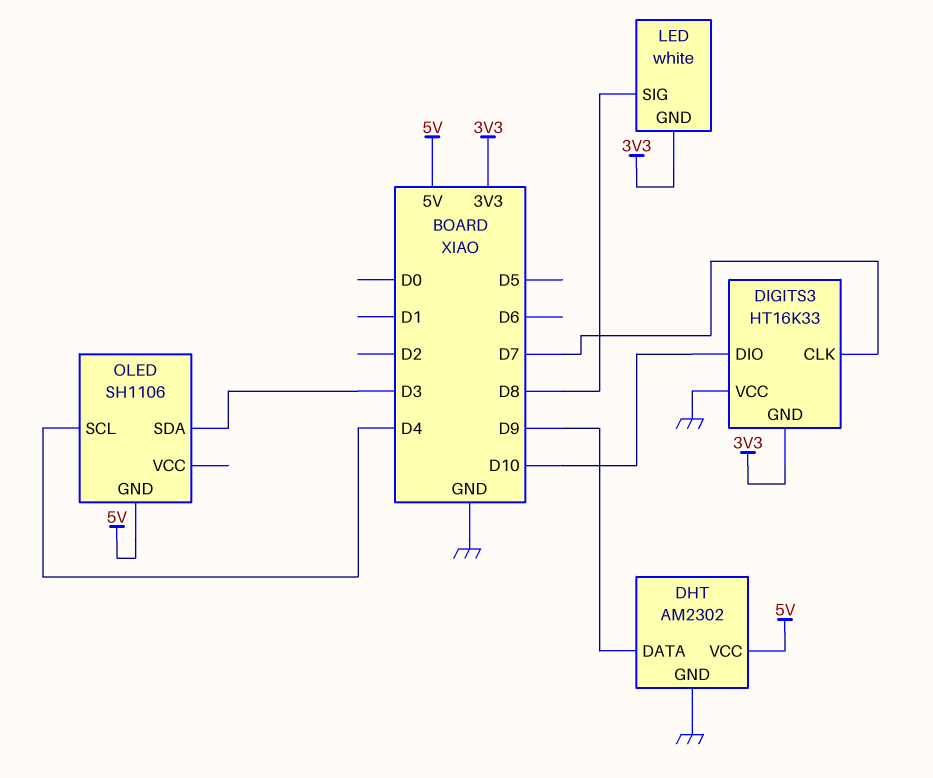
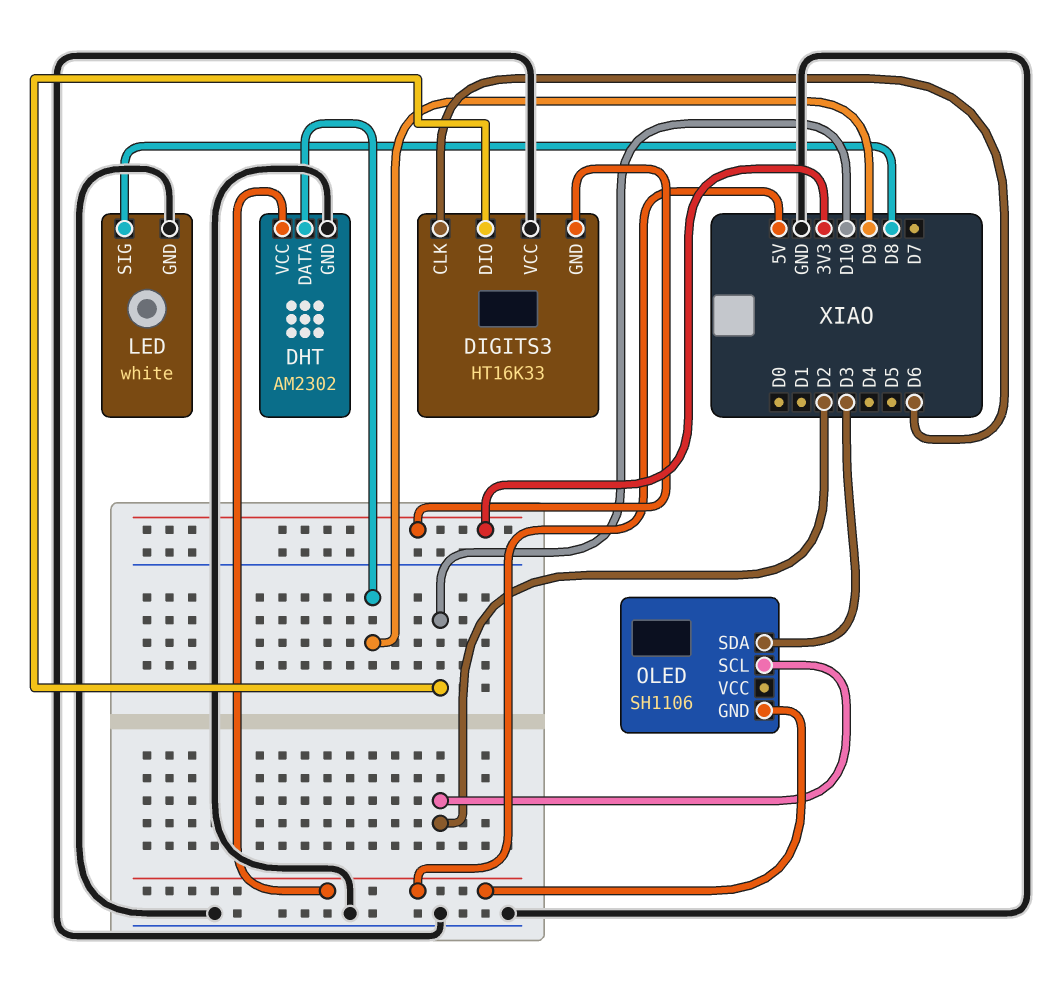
DIGITS3 pin CLK: D7 -> D6
LED pin GND: 3V3 -> GND
OLED pin SCL: D4 -> D2

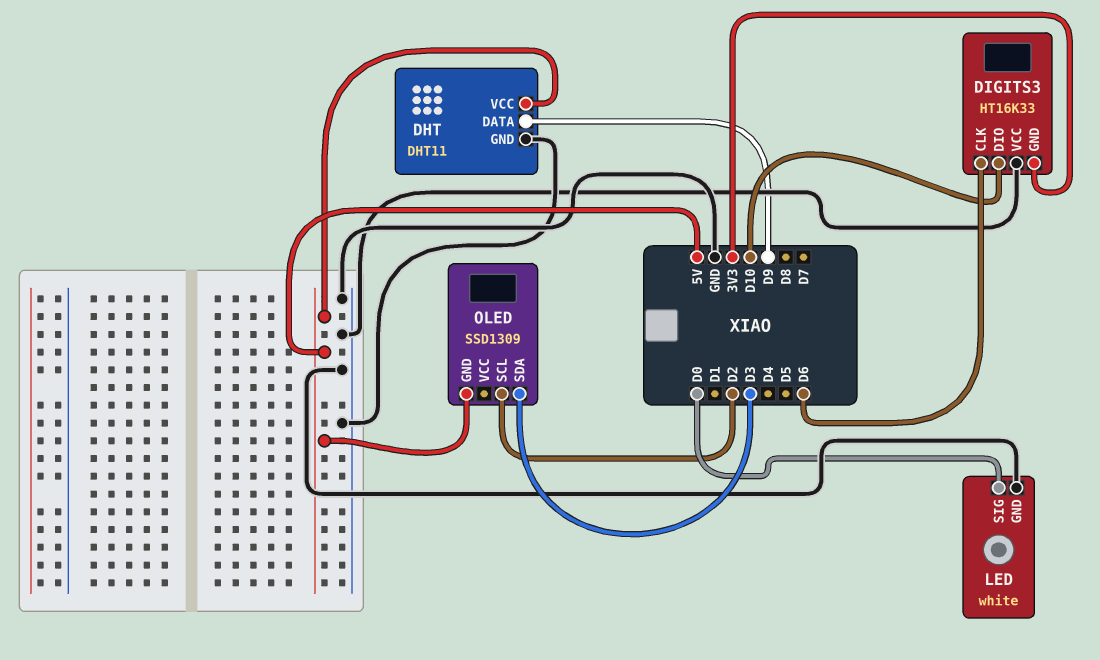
DHT: AM2302 -> DHT11
LED pin SIG: D8 -> D0
OLED: SH1106 -> SSD1309

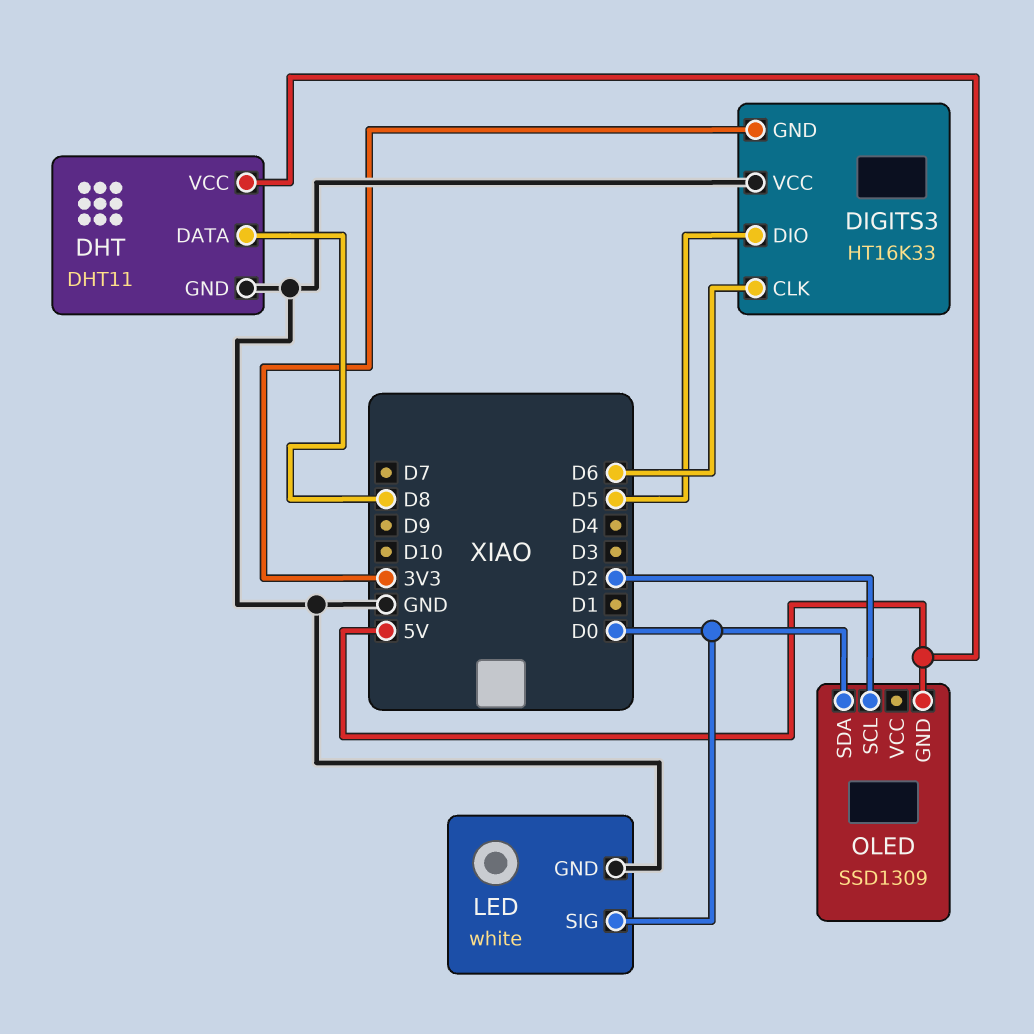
DHT pin DATA: D9 -> D8
DIGITS3 pin DIO: D10 -> D5
OLED pin SDA: D3 -> D0

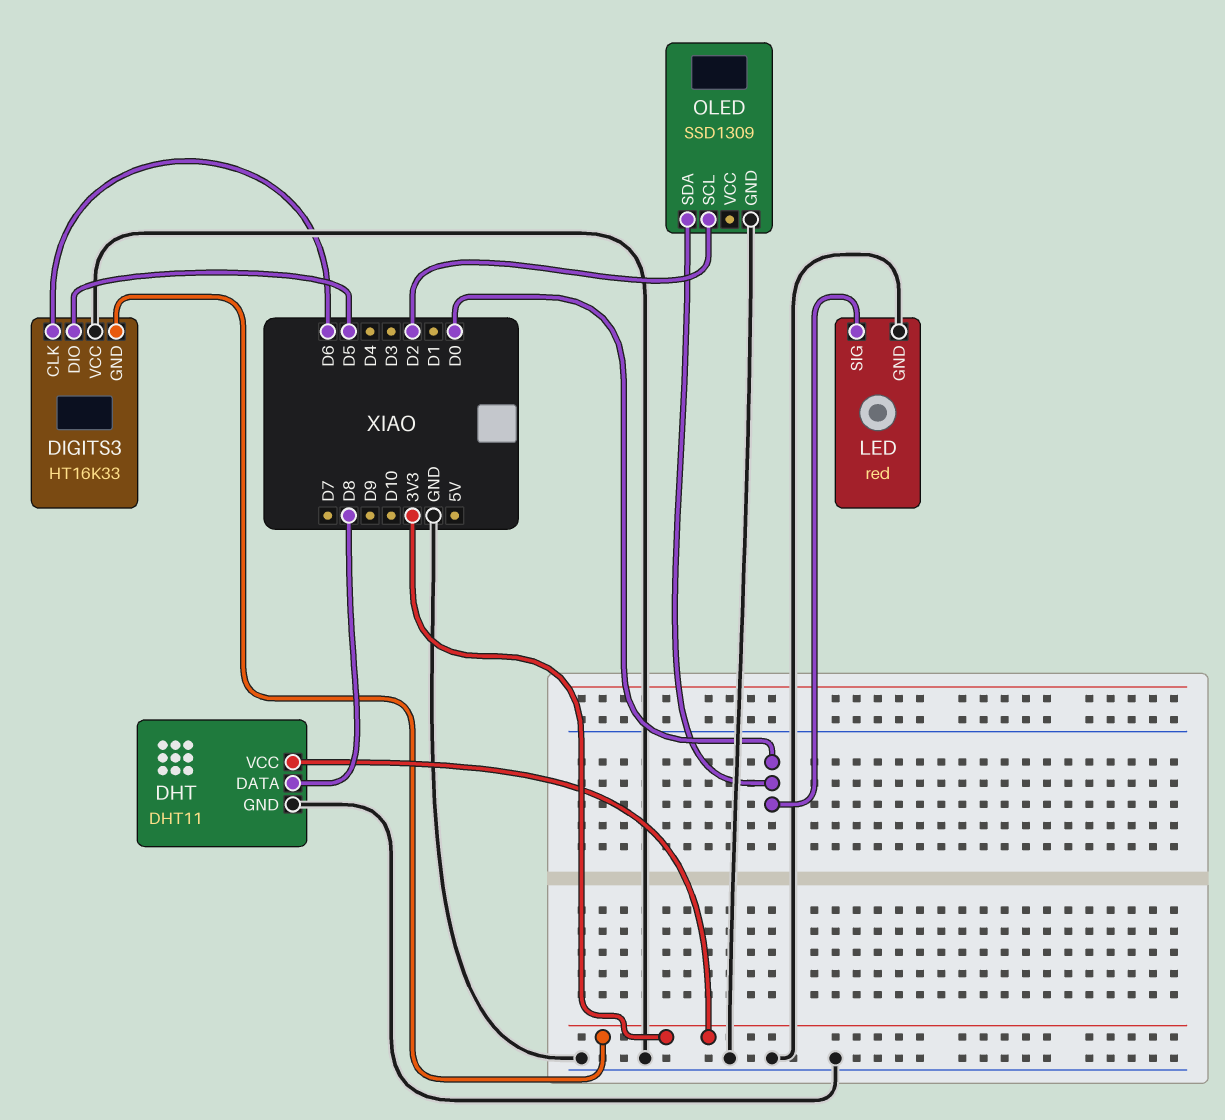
DHT pin VCC: 5V -> 3V3
LED: white -> red
OLED pin GND: 5V -> GND

